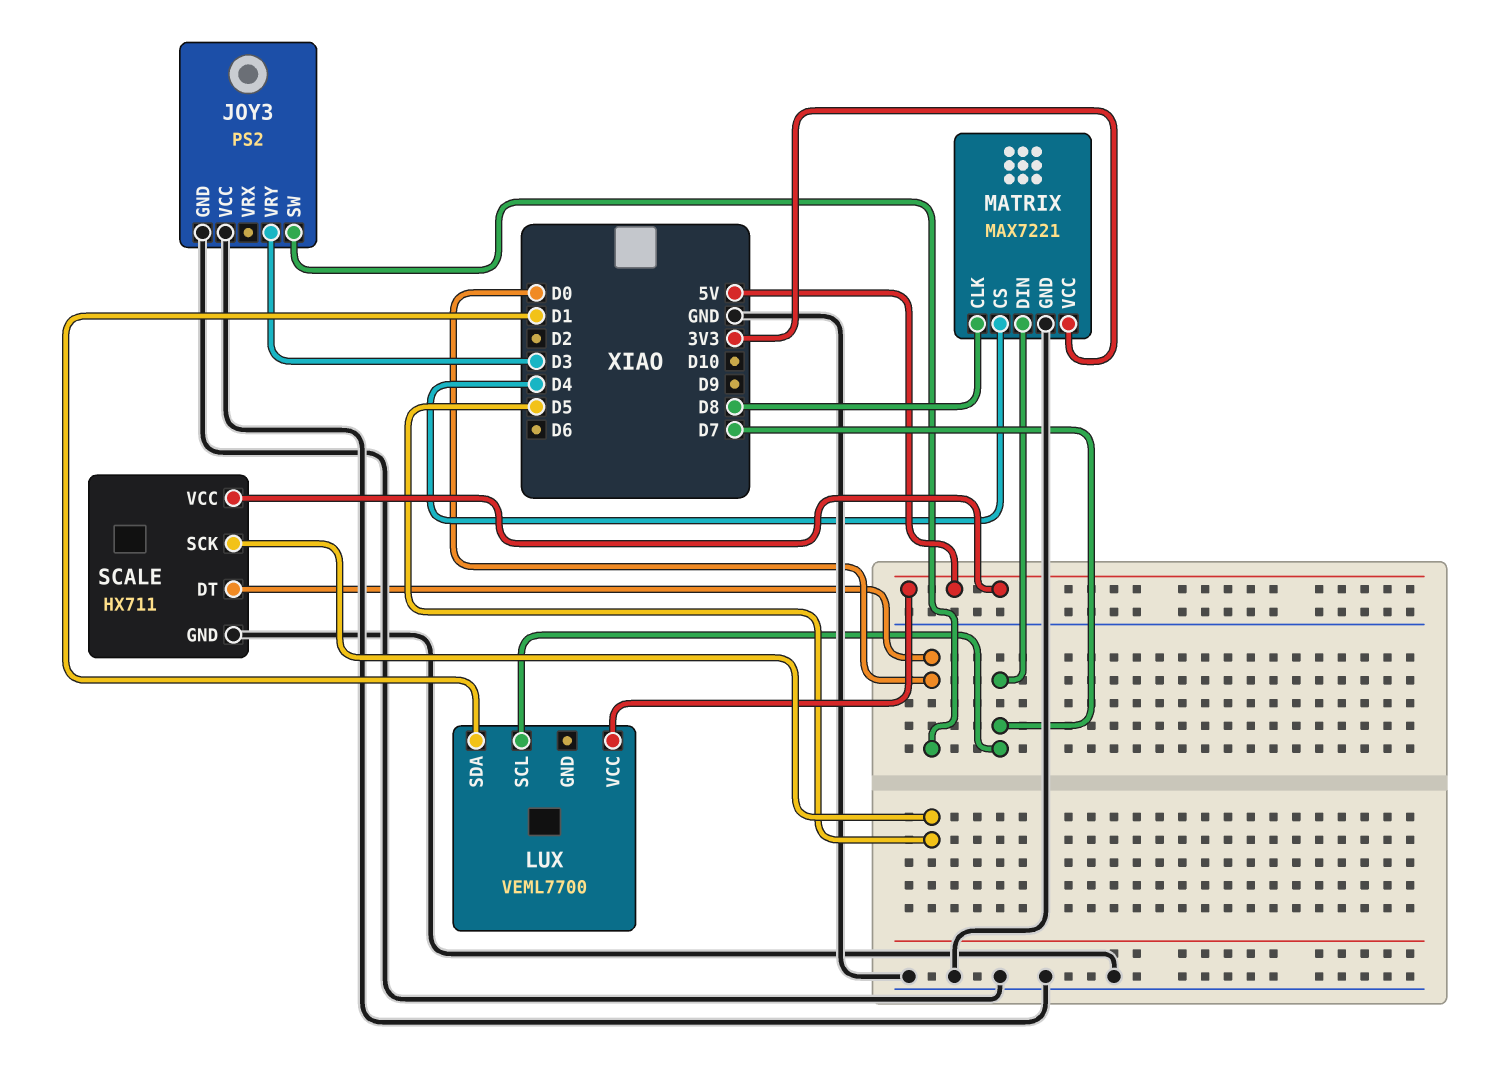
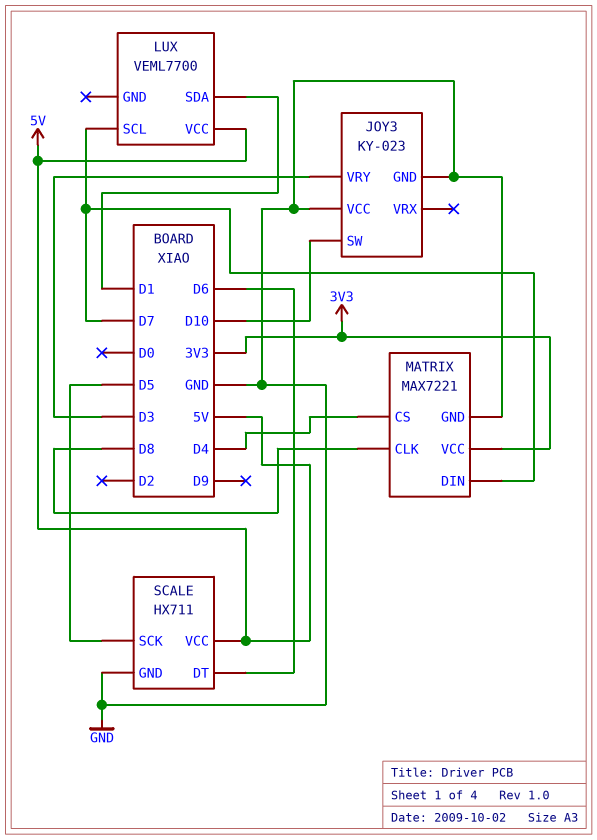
JOY3: PS2 -> KY-023
JOY3 pin SW: D0 -> D10
SCALE pin DT: D0 -> D6

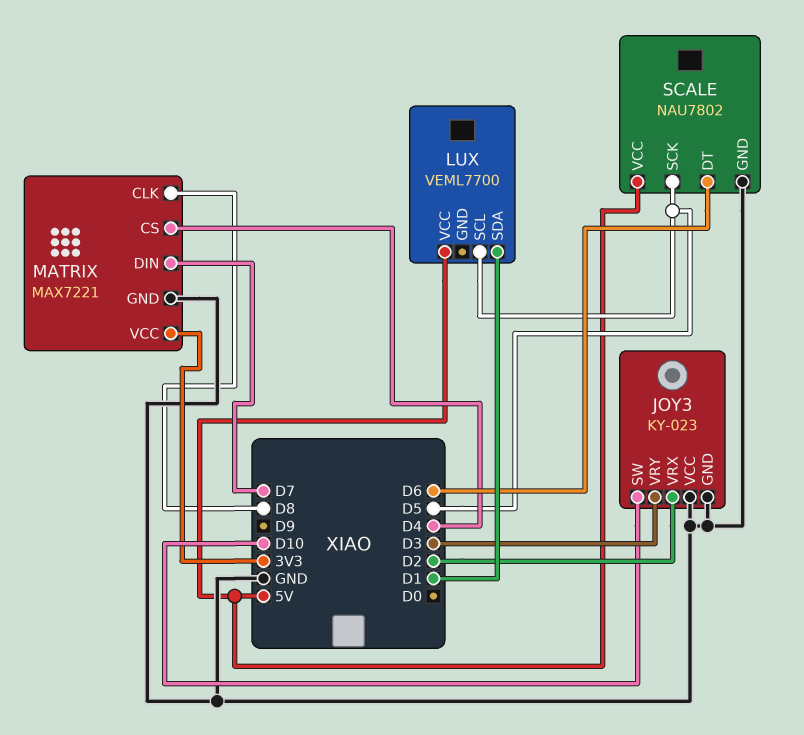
JOY3 pin VRX: none -> D2
LUX pin SCL: D7 -> D5
SCALE: HX711 -> NAU7802

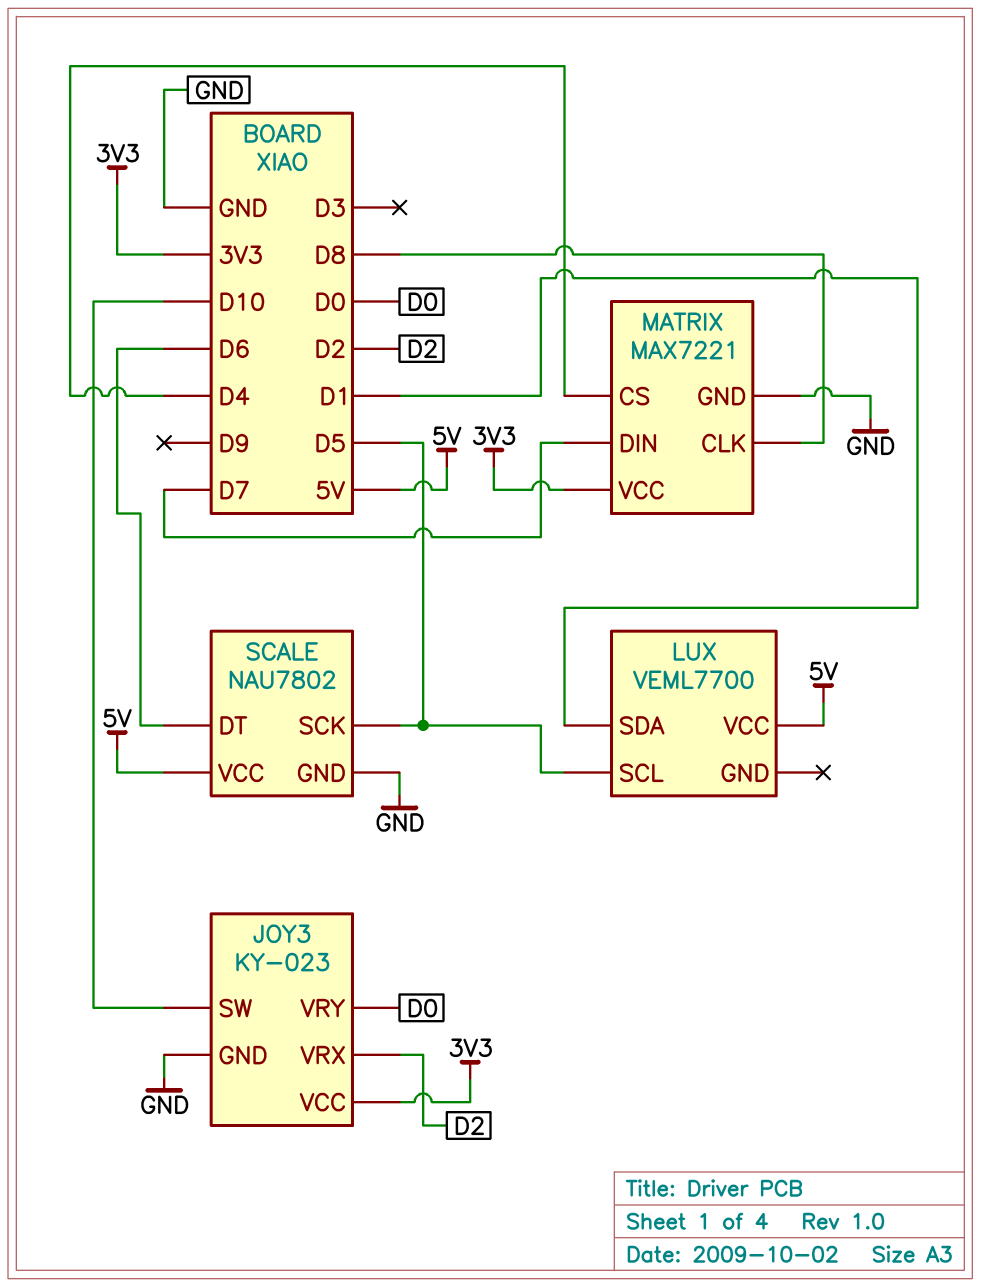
JOY3 pin VCC: GND -> 3V3
JOY3 pin VRY: D3 -> D0

